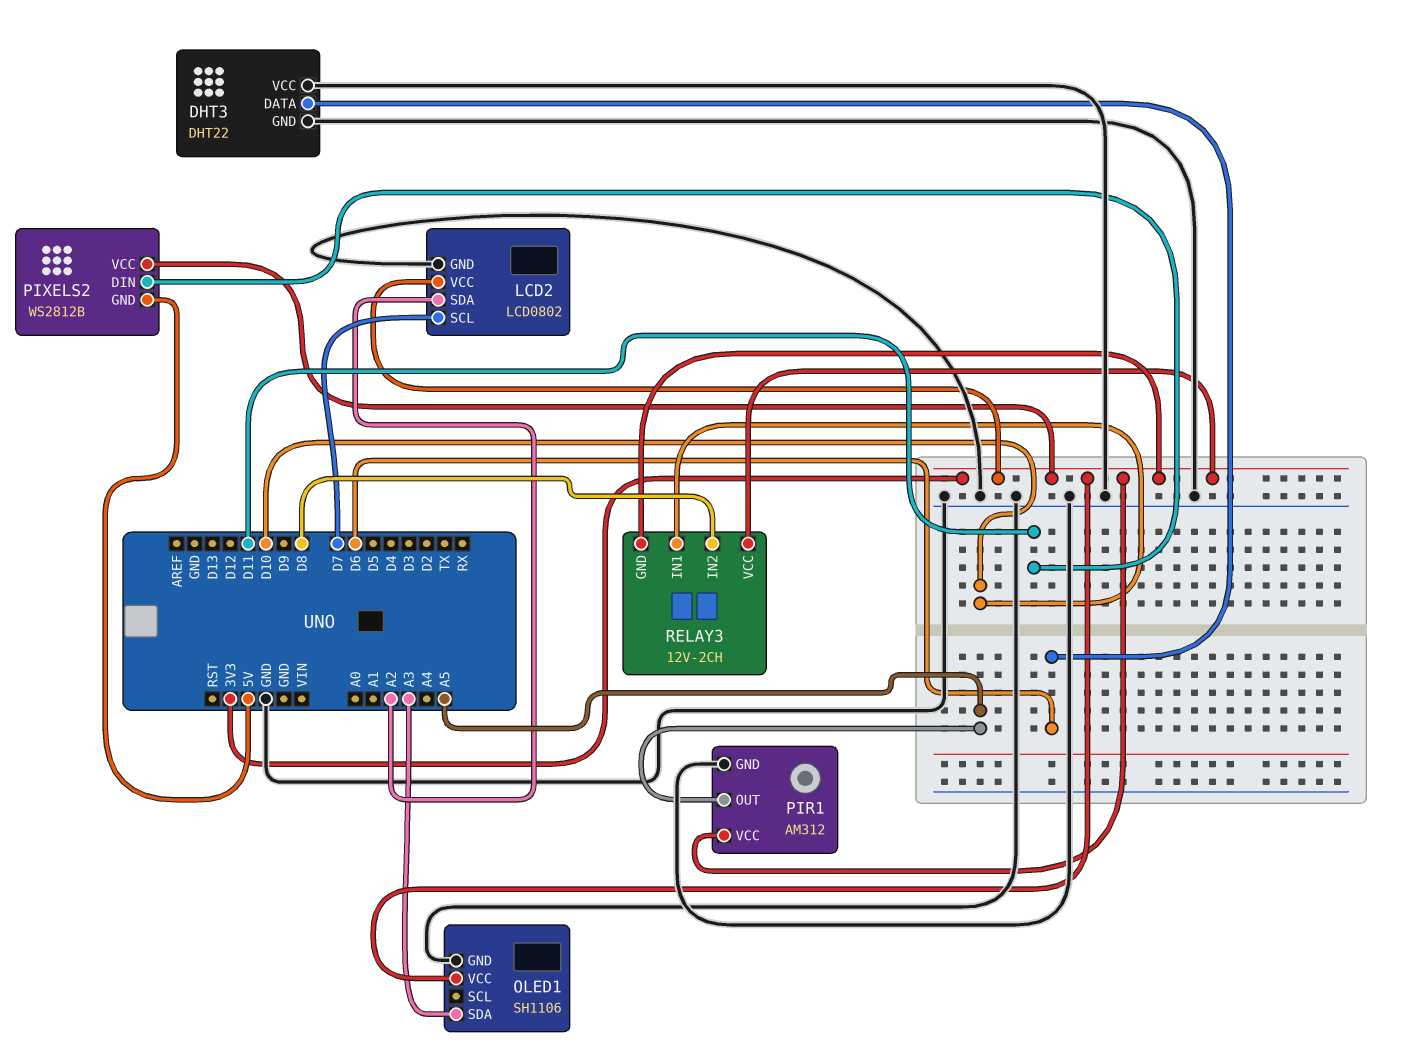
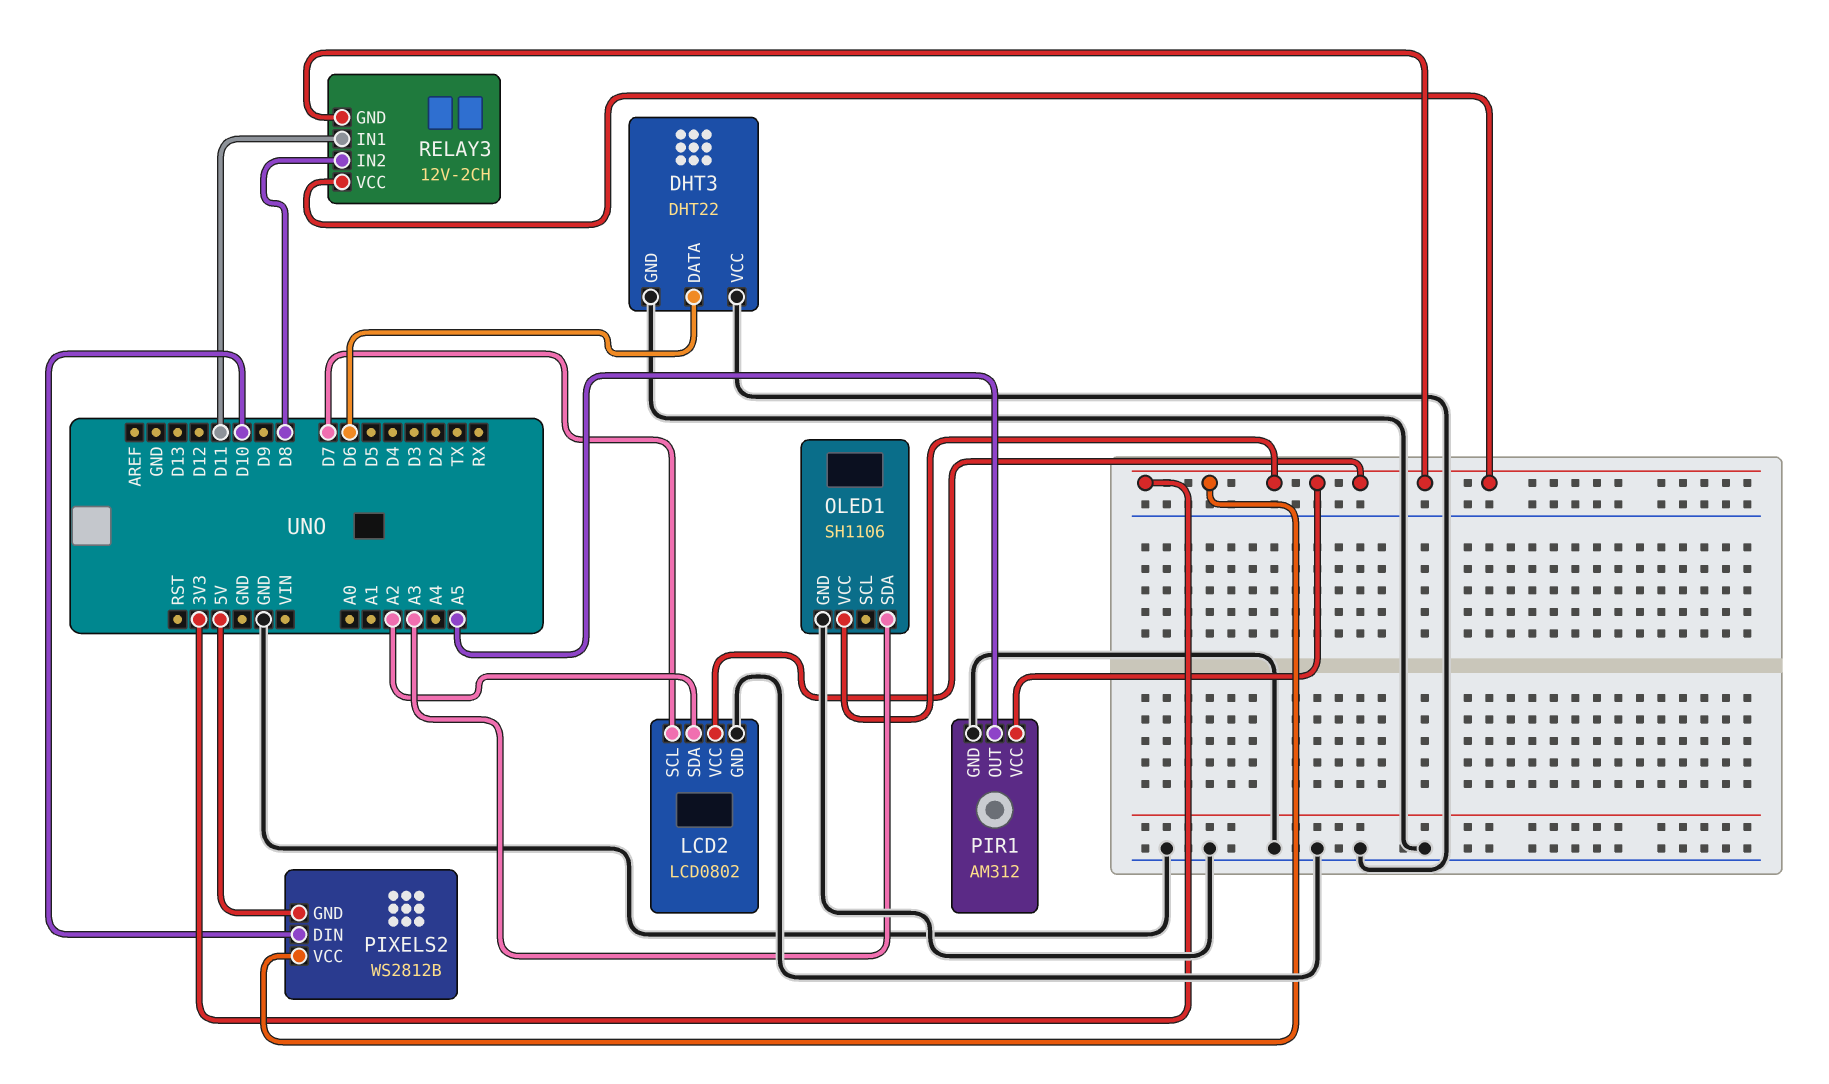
PIXELS2 pin DIN: D11 -> D10
RELAY3 pin IN1: D10 -> D11

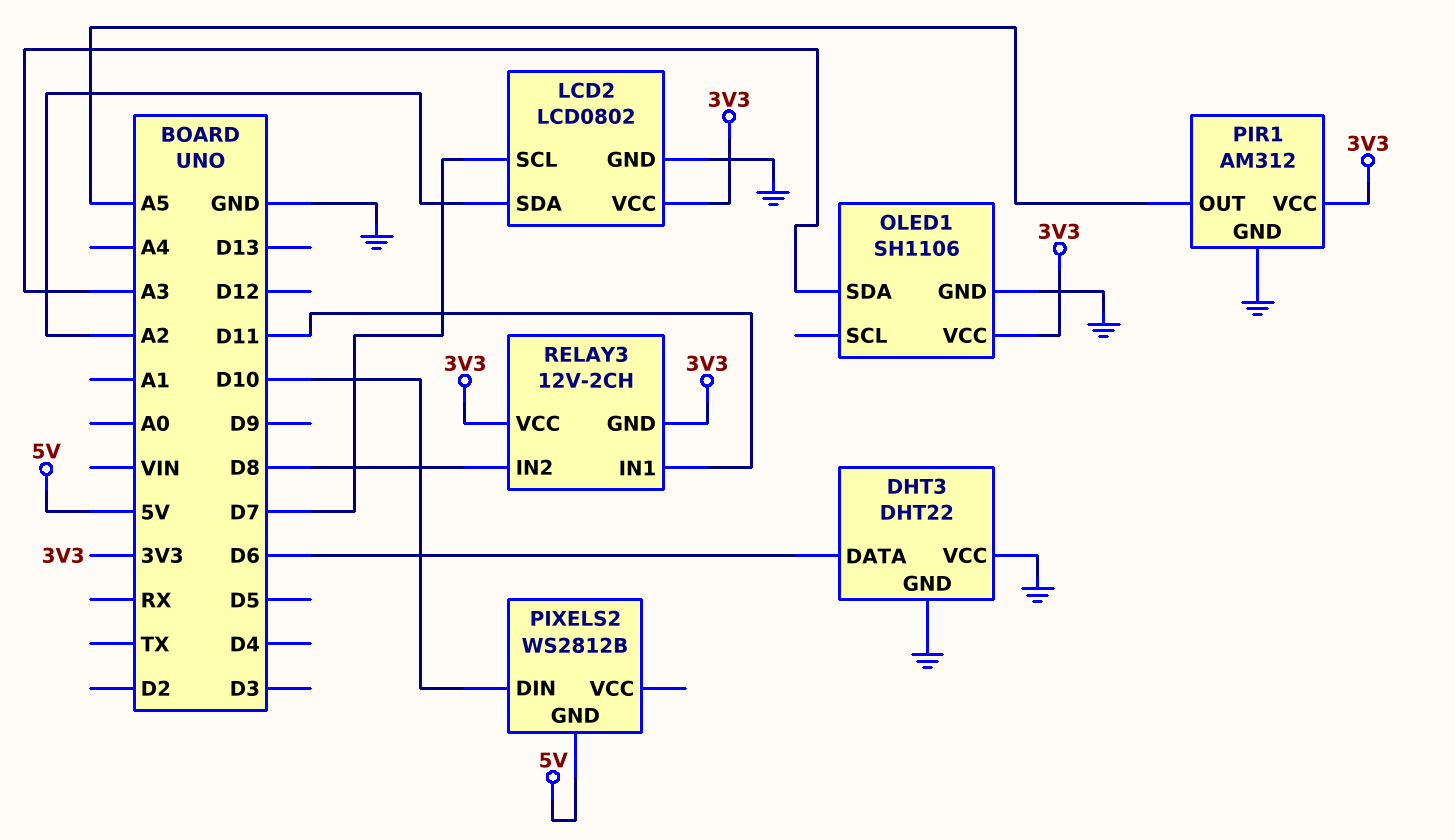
PIXELS2 pin VCC: 3V3 -> none

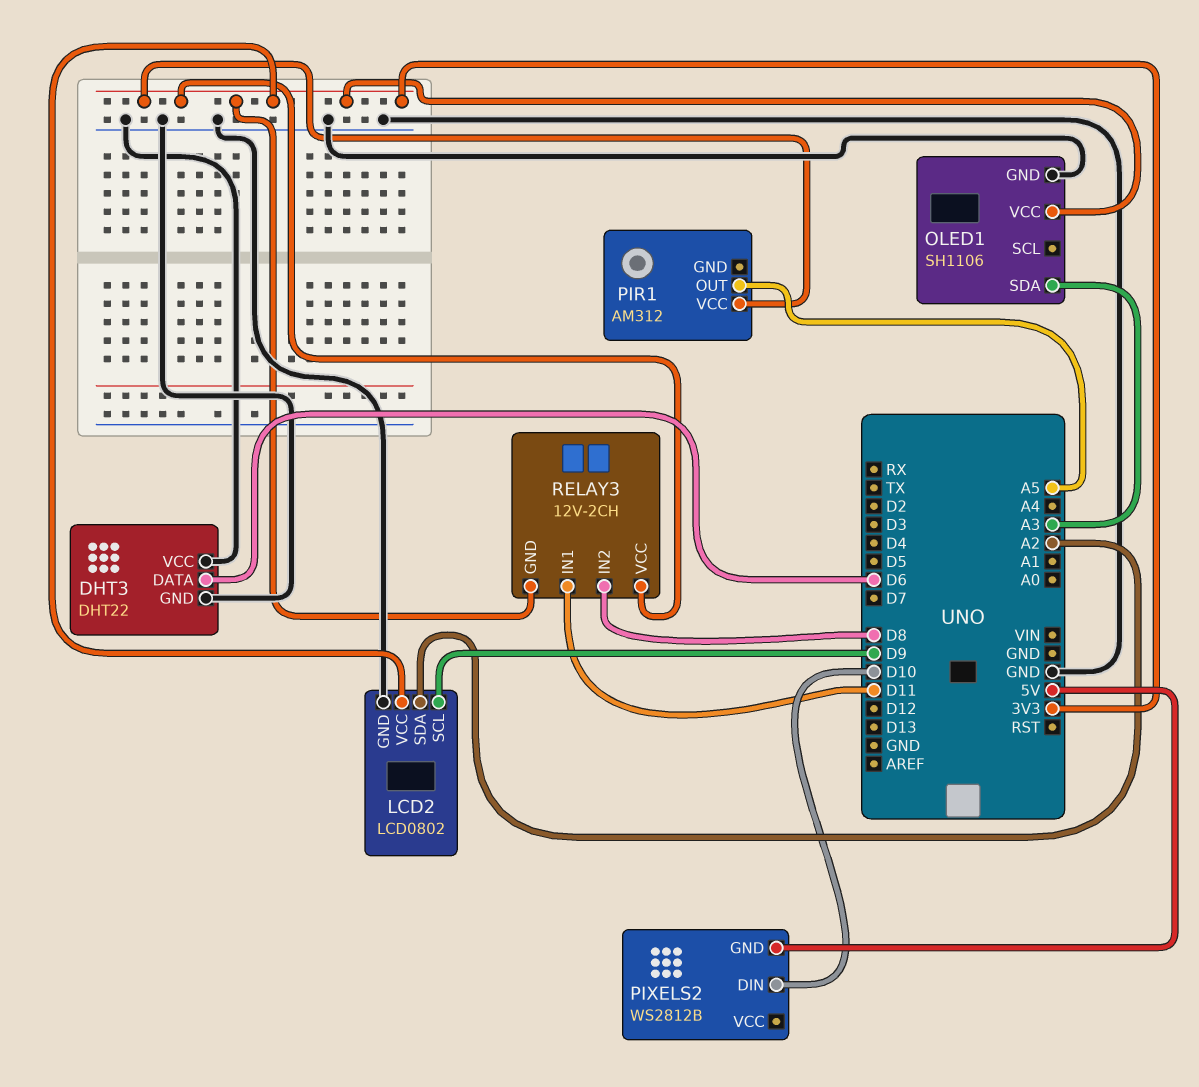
LCD2 pin SCL: D7 -> D9
PIR1 pin GND: GND -> none

